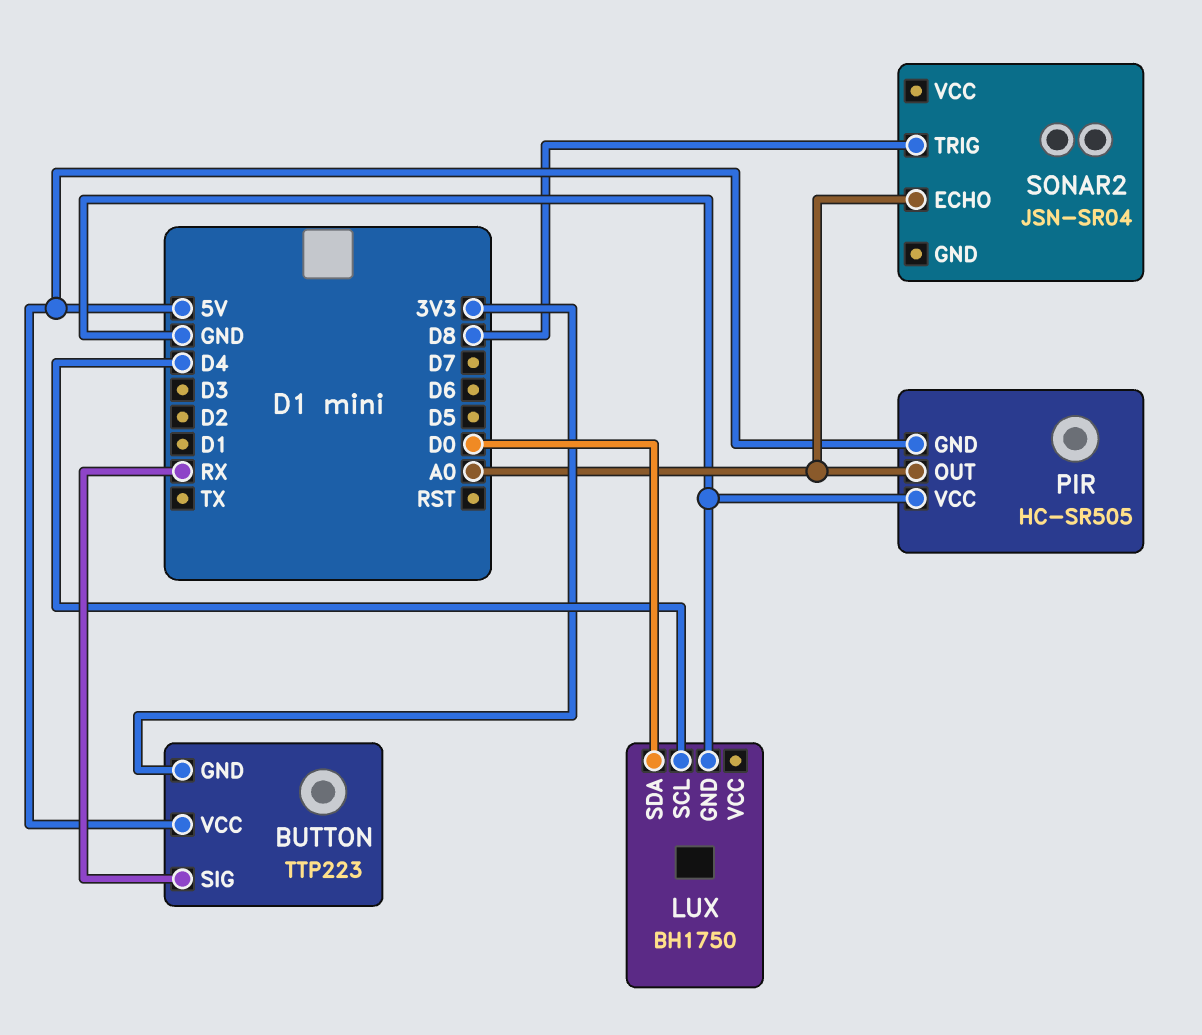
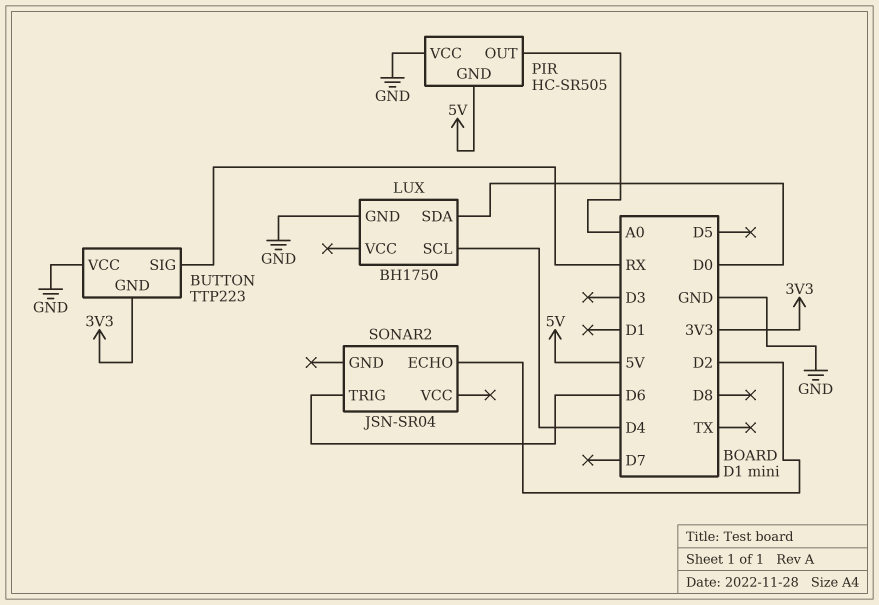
BUTTON pin VCC: 5V -> GND
SONAR2 pin ECHO: A0 -> D2
SONAR2 pin TRIG: D8 -> D6

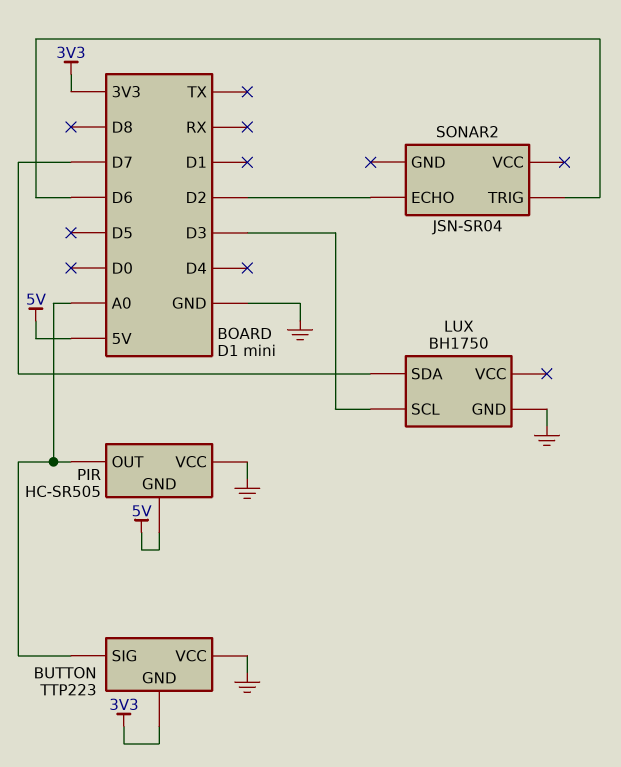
BUTTON pin SIG: RX -> A0
LUX pin SCL: D4 -> D3
LUX pin SDA: D0 -> D7

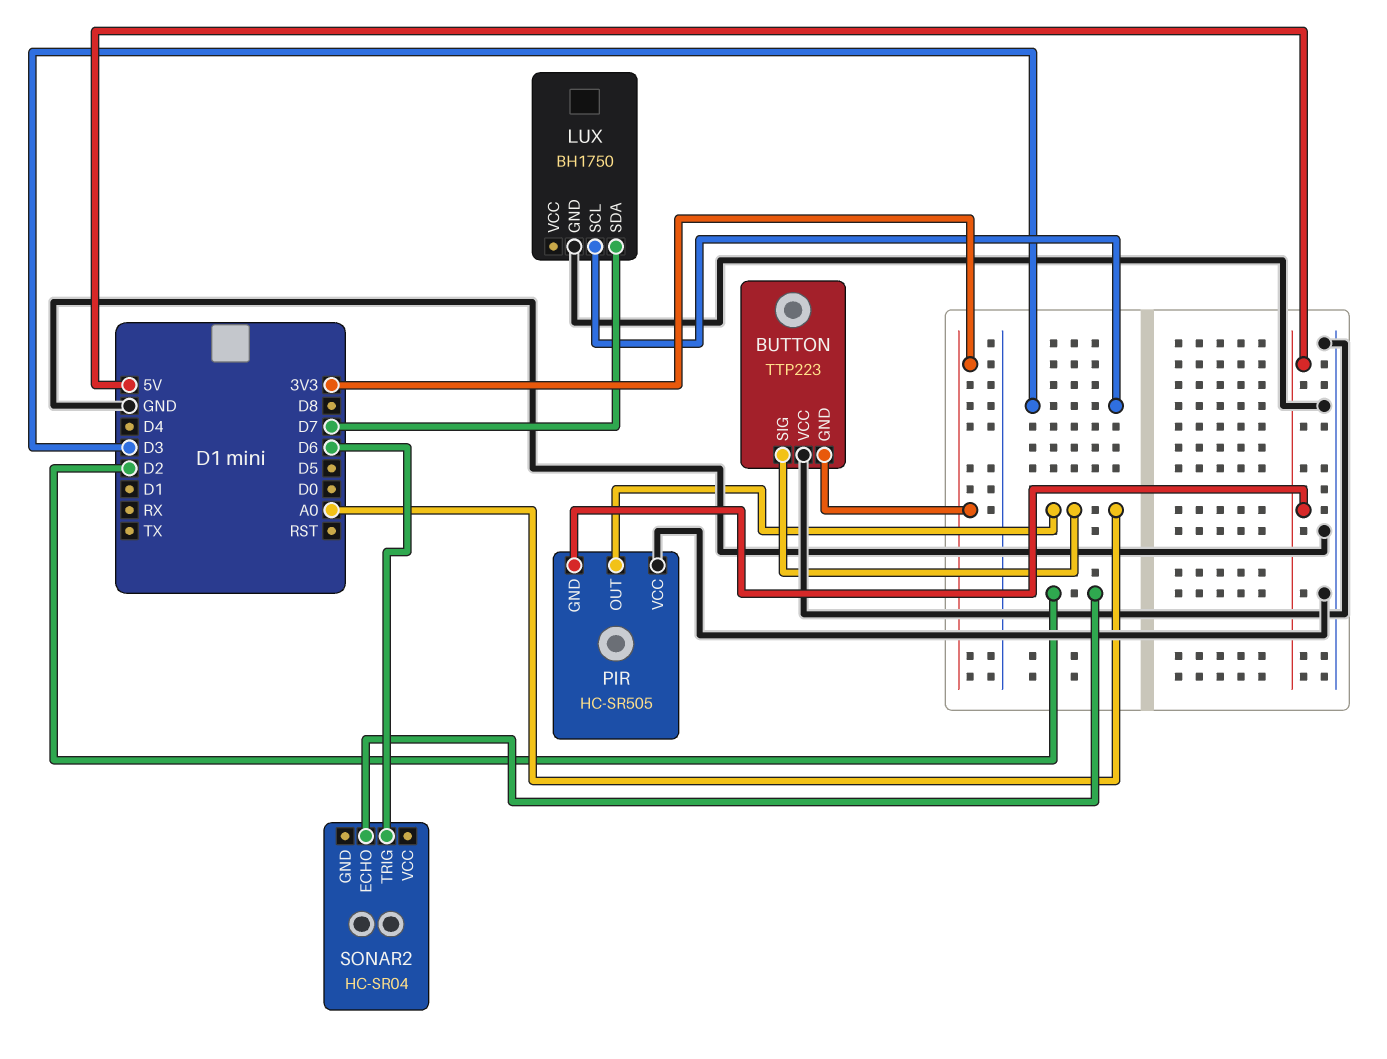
SONAR2: JSN-SR04 -> HC-SR04

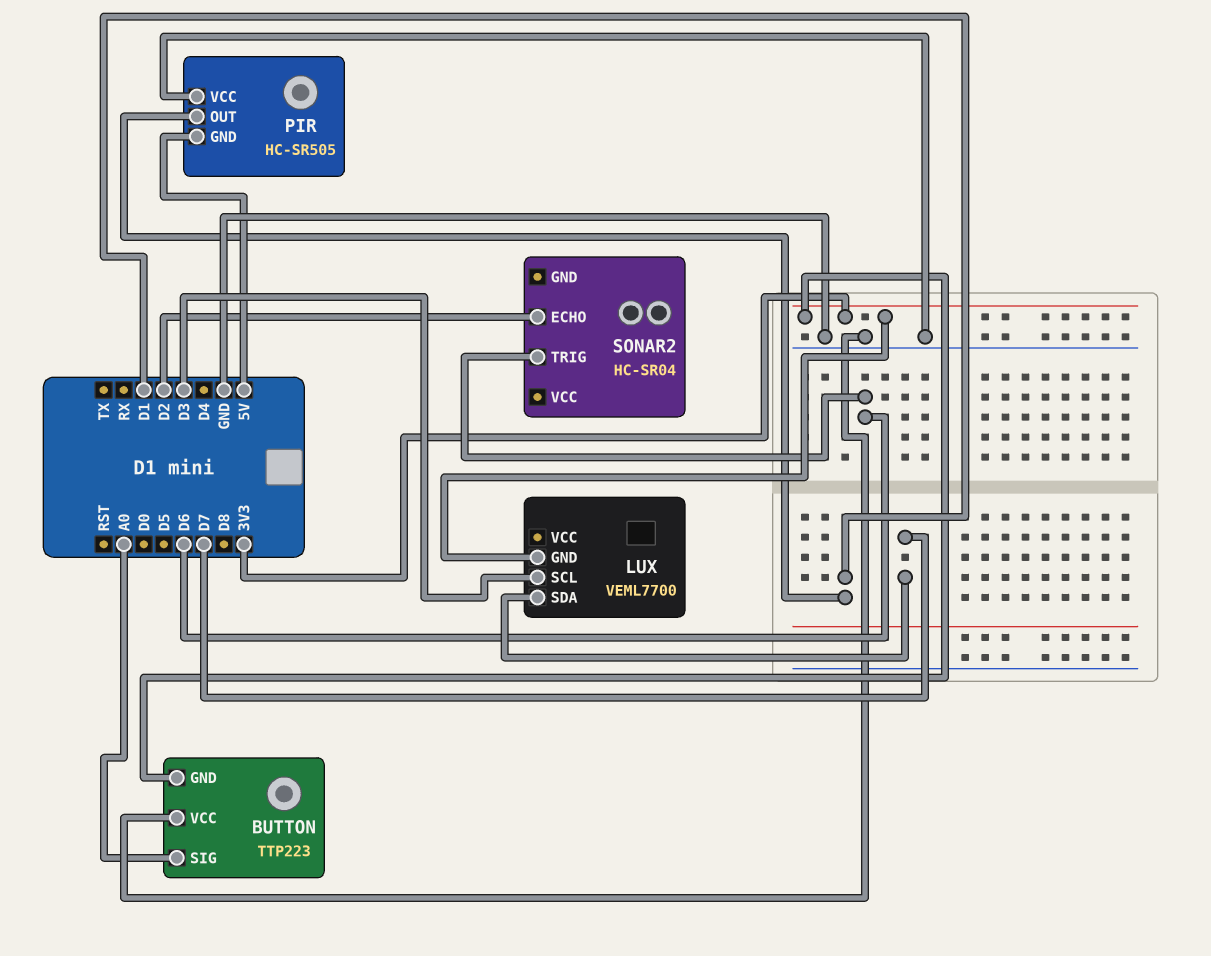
LUX: BH1750 -> VEML7700
LUX pin GND: GND -> 3V3
PIR pin OUT: A0 -> D1

